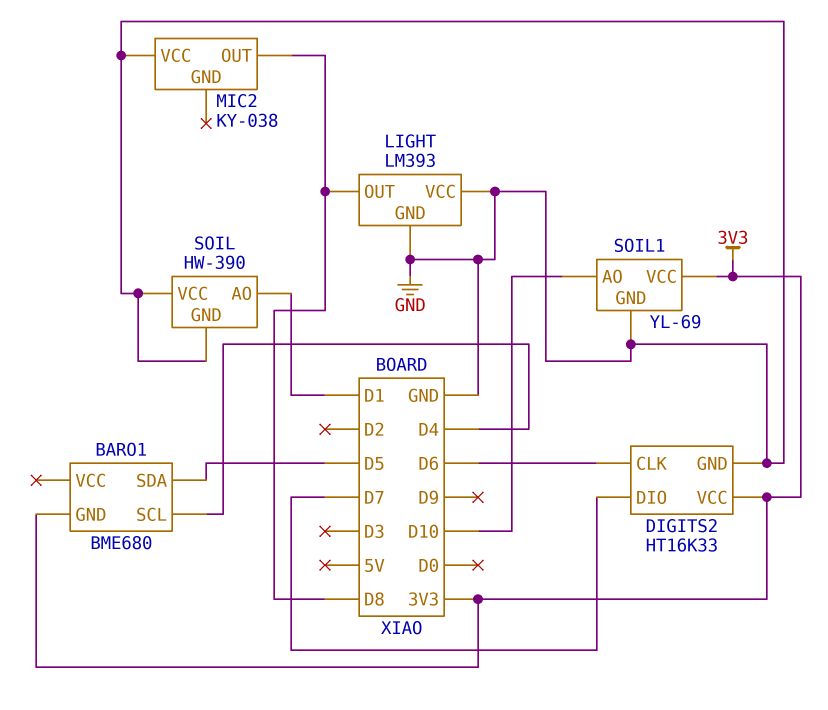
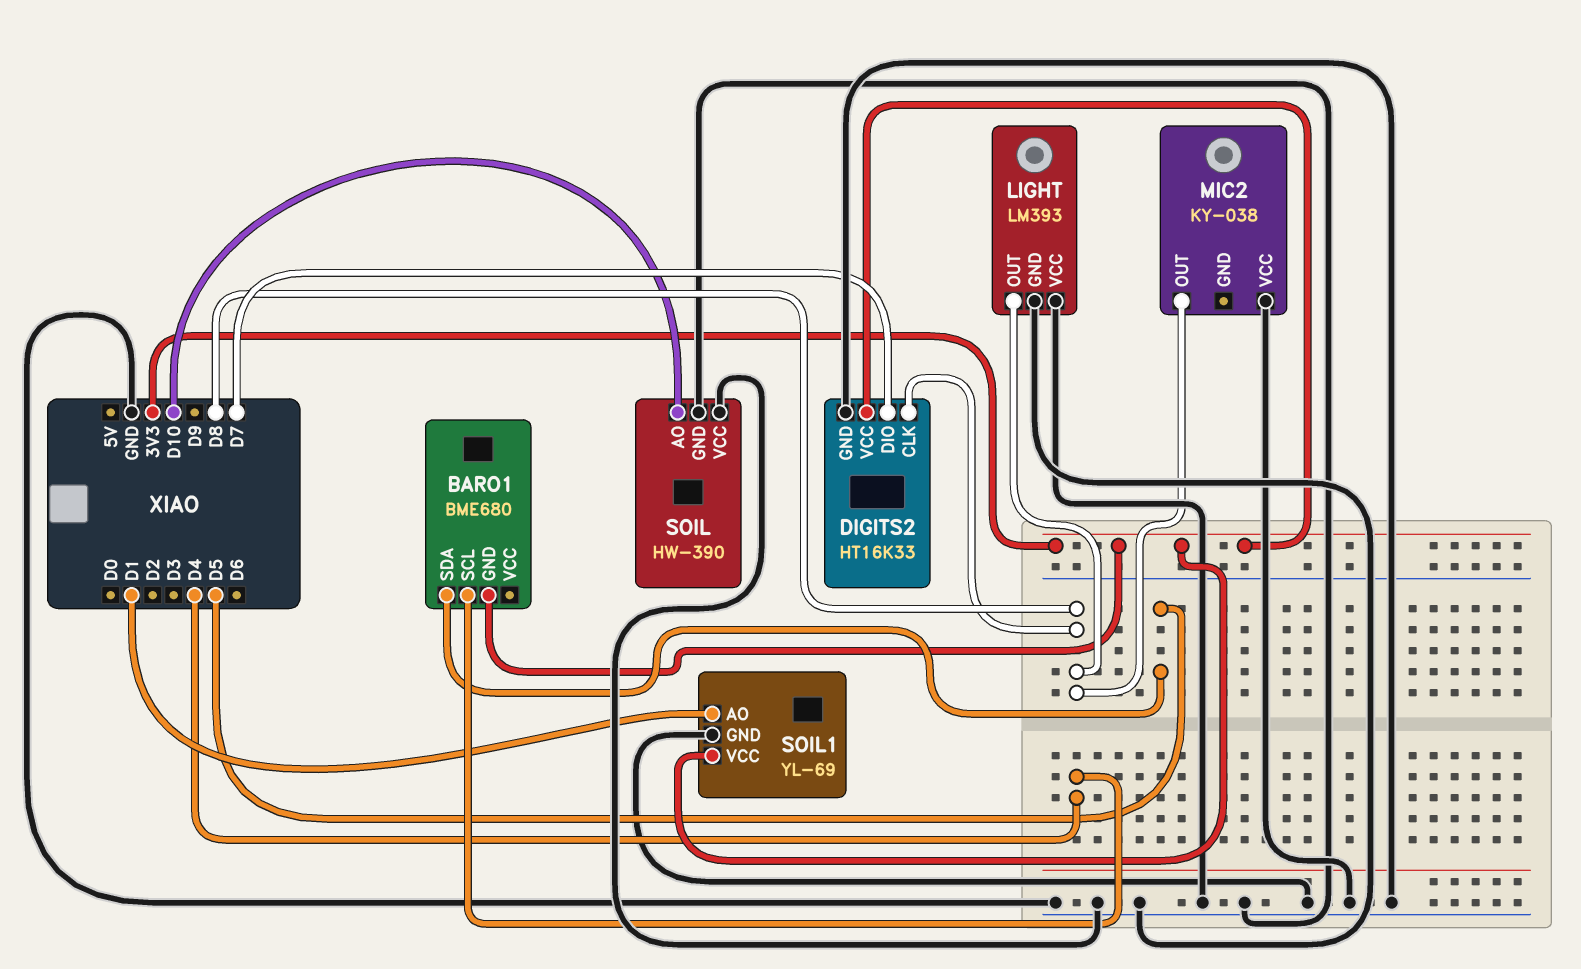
DIGITS2 pin CLK: D6 -> D8
SOIL pin AO: D1 -> D10
SOIL1 pin AO: D10 -> D1

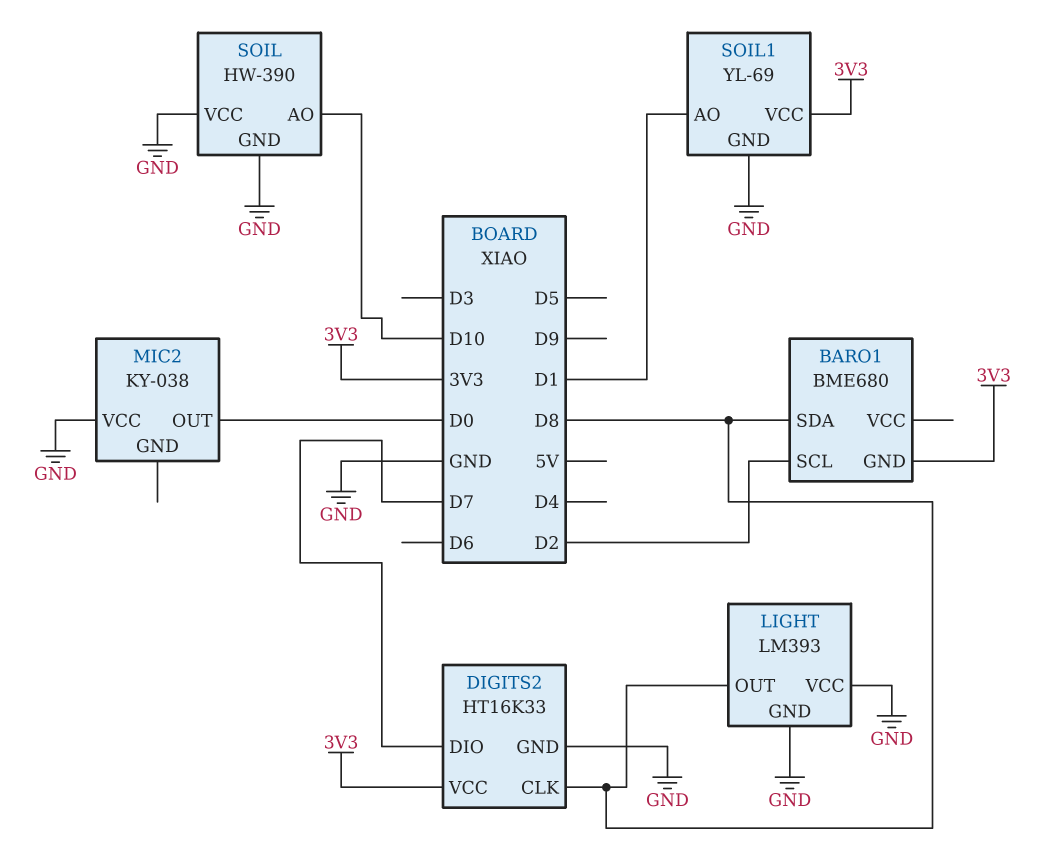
BARO1 pin SCL: D4 -> D2
BARO1 pin SDA: D5 -> D8
MIC2 pin OUT: D8 -> D0

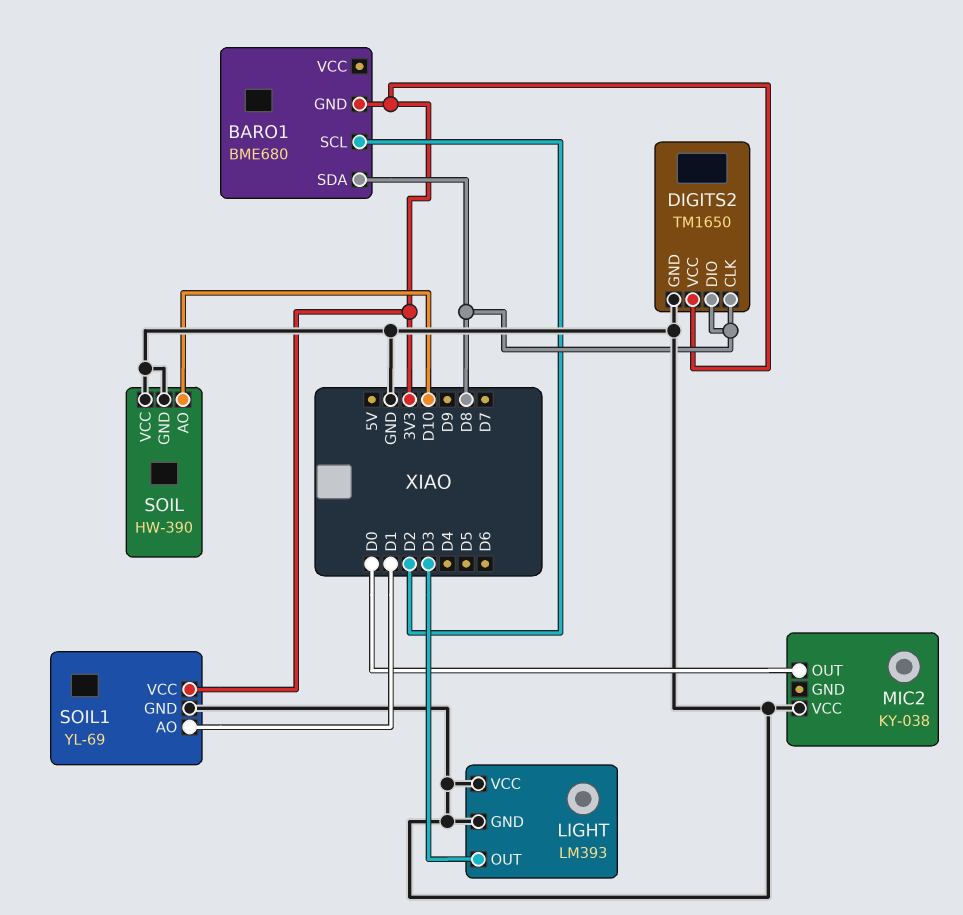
DIGITS2: HT16K33 -> TM1650
DIGITS2 pin DIO: D7 -> D8
LIGHT pin OUT: D8 -> D3

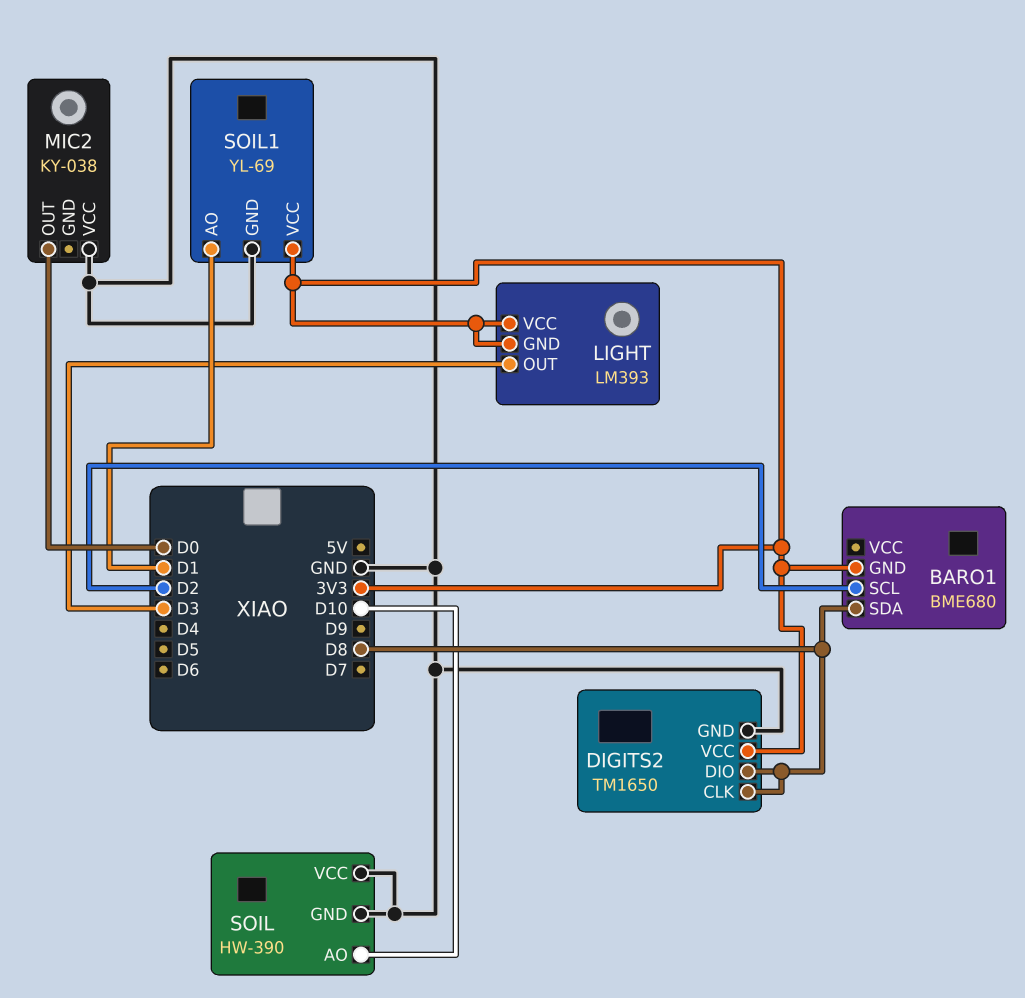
LIGHT pin GND: GND -> 3V3
LIGHT pin VCC: GND -> 3V3

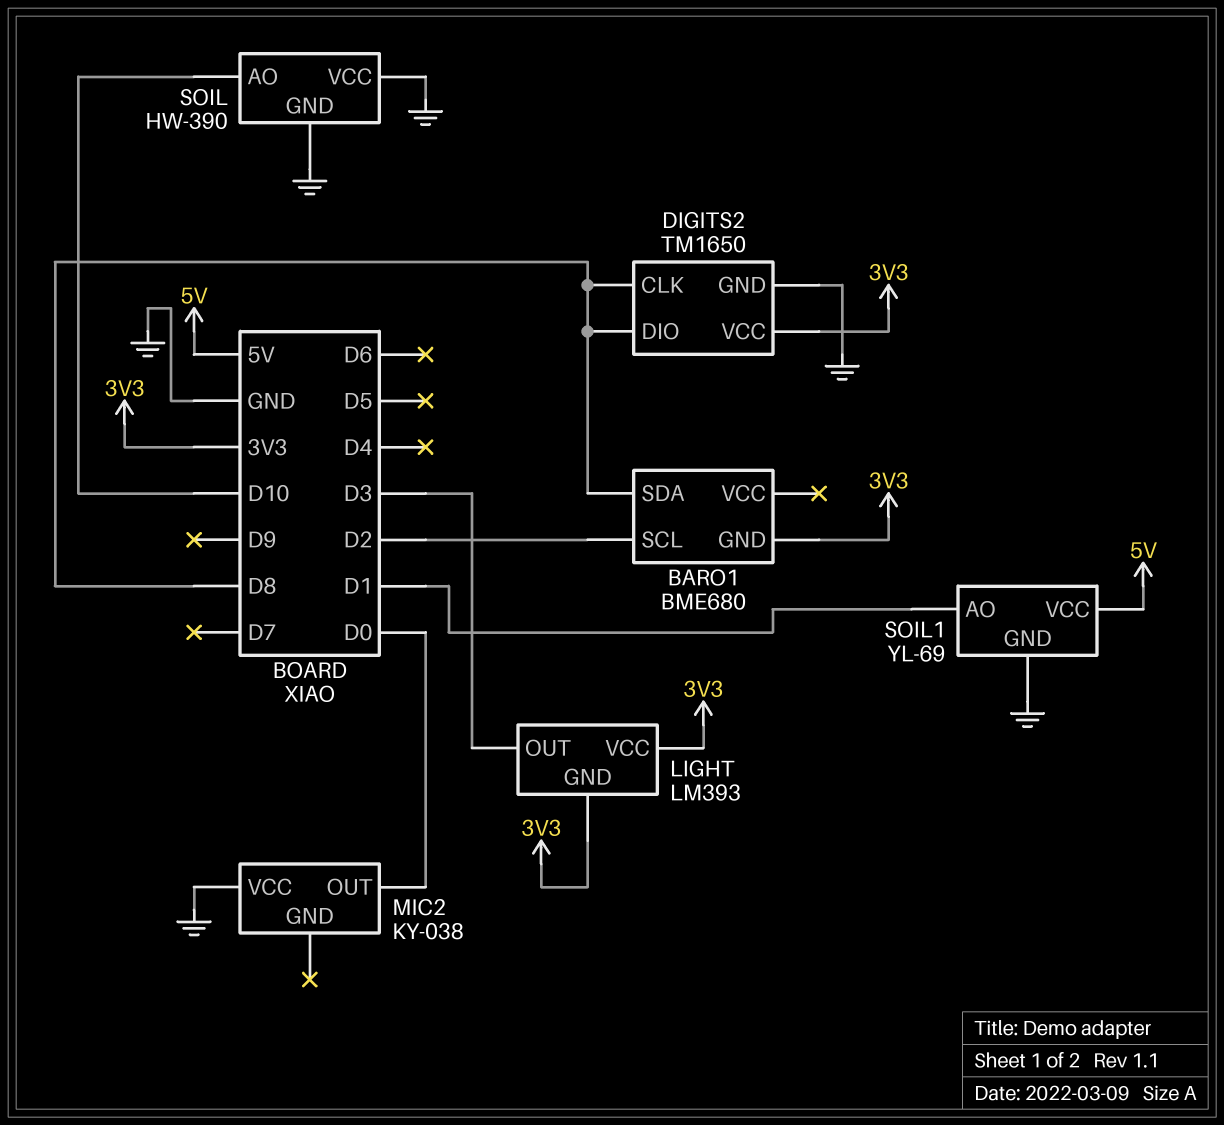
SOIL1 pin VCC: 3V3 -> 5V

